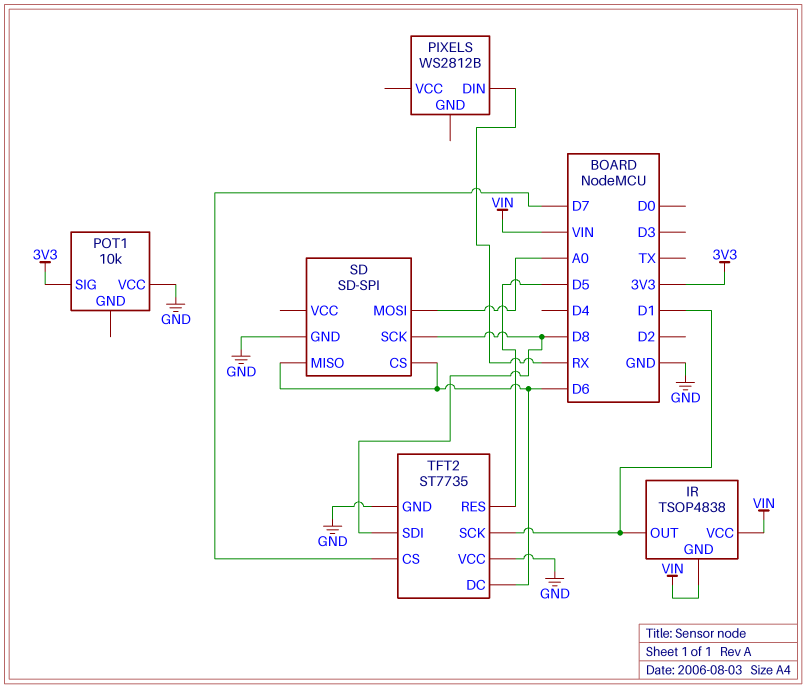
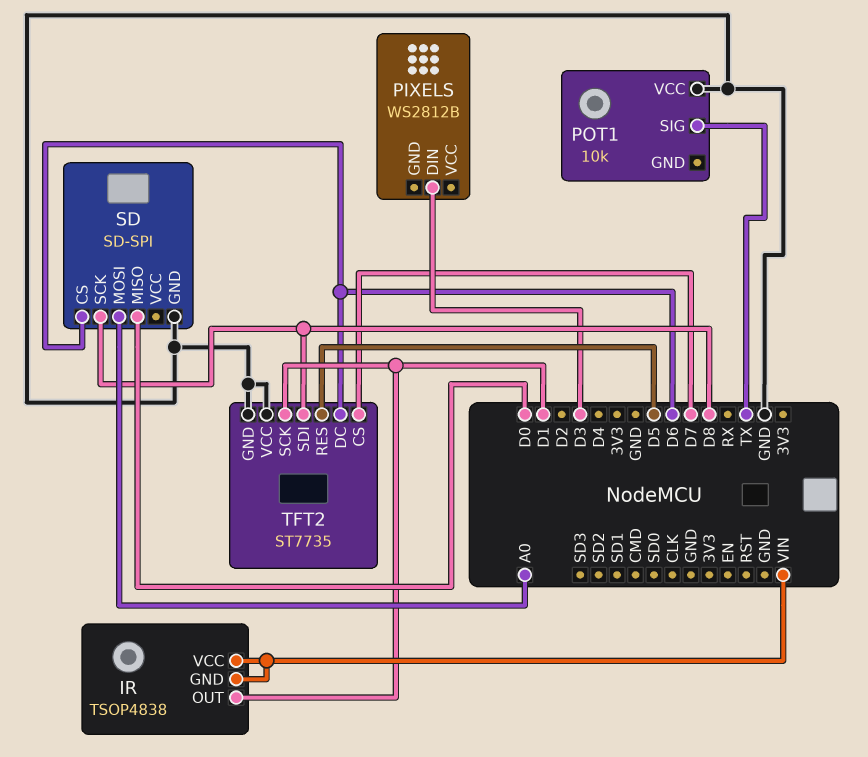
PIXELS pin DIN: RX -> D3
POT1 pin SIG: 3V3 -> TX
SD pin MISO: D6 -> D0

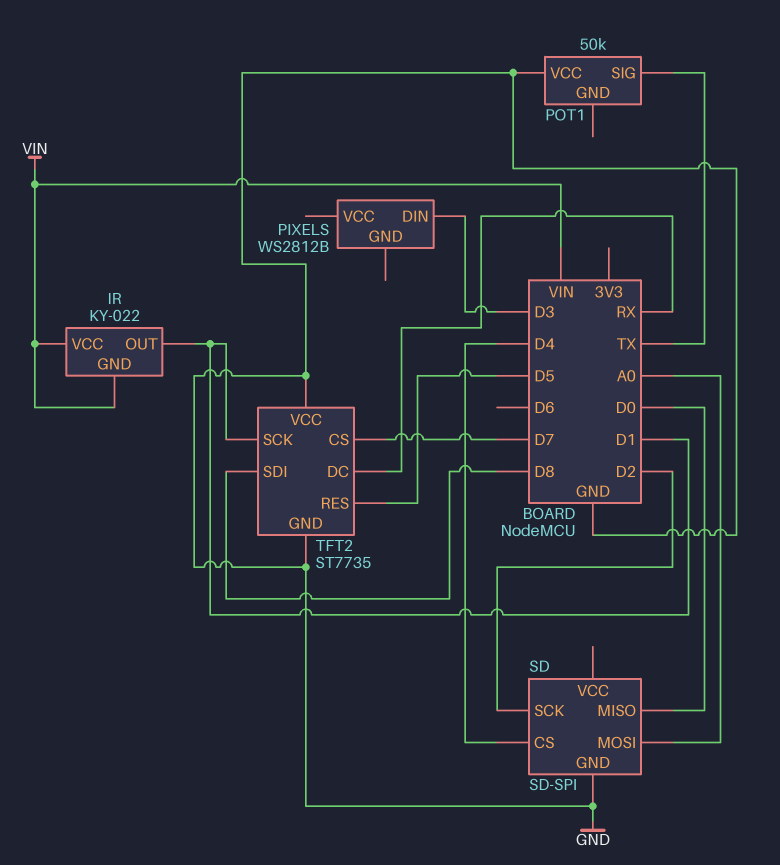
IR: TSOP4838 -> KY-022
POT1: 10k -> 50k
SD pin CS: D6 -> D4
SD pin SCK: D8 -> D2
TFT2 pin DC: D6 -> RX

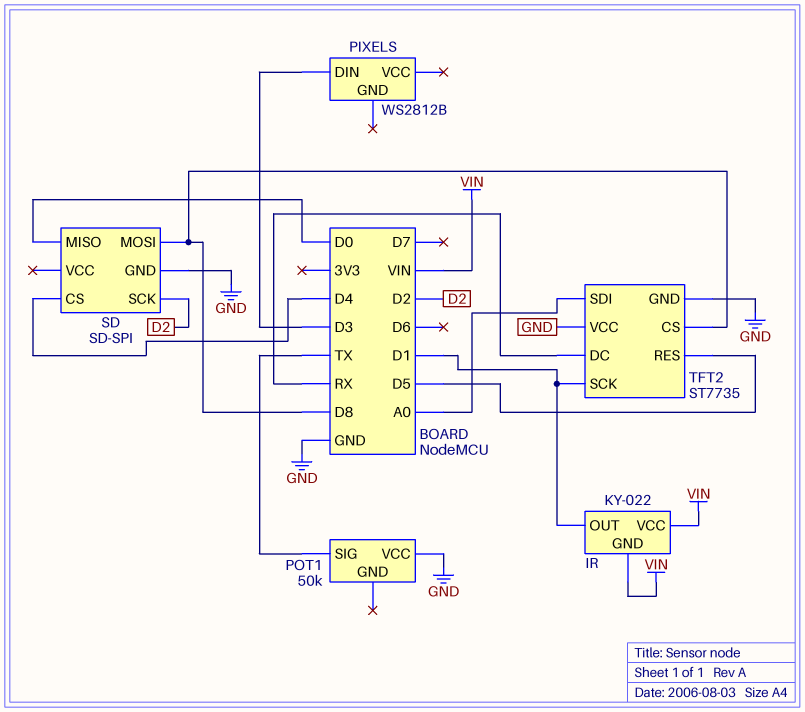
SD pin MOSI: A0 -> D8
TFT2 pin CS: D7 -> D8
TFT2 pin SDI: D8 -> A0

